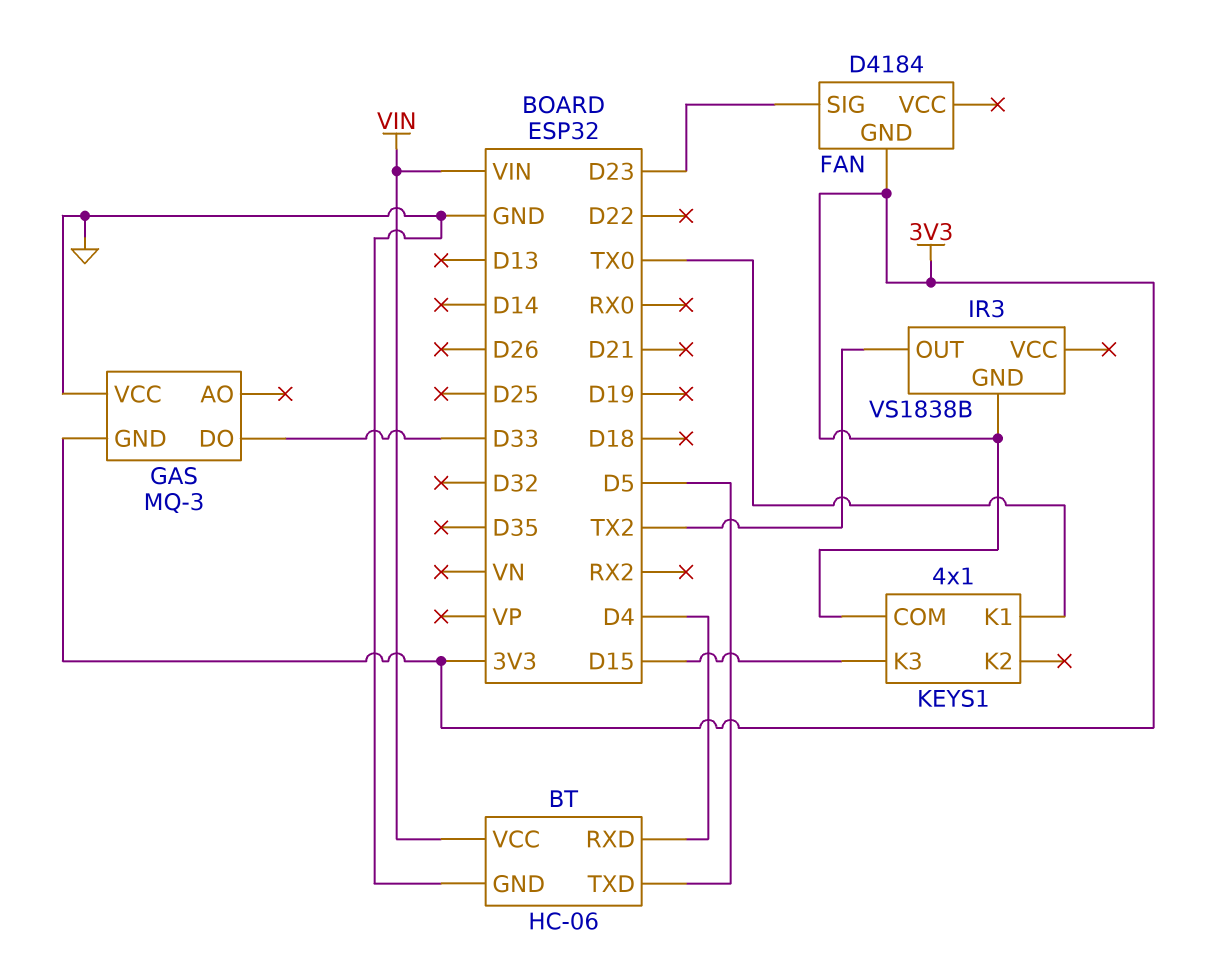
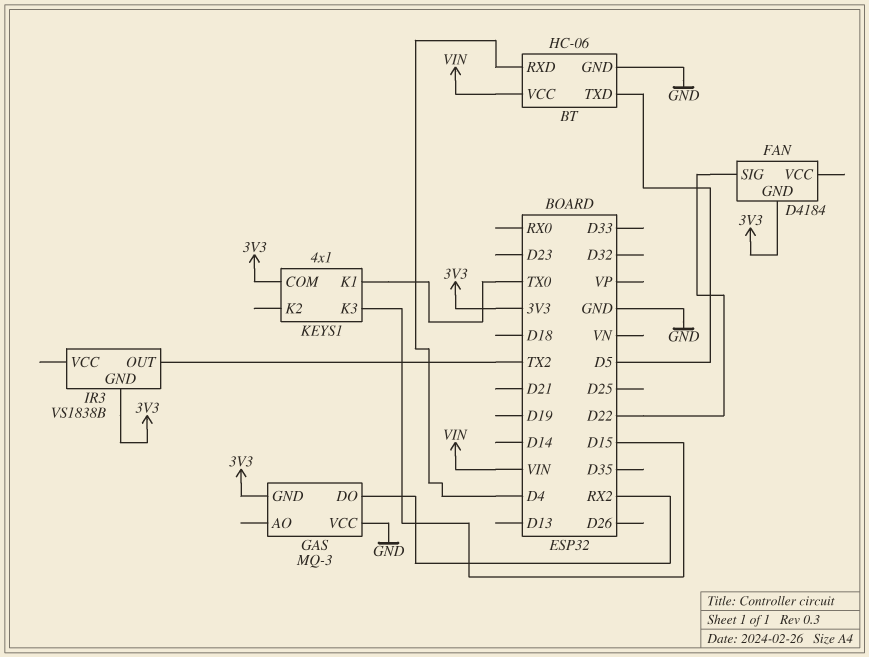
FAN pin SIG: D23 -> D22
GAS pin DO: D33 -> RX2

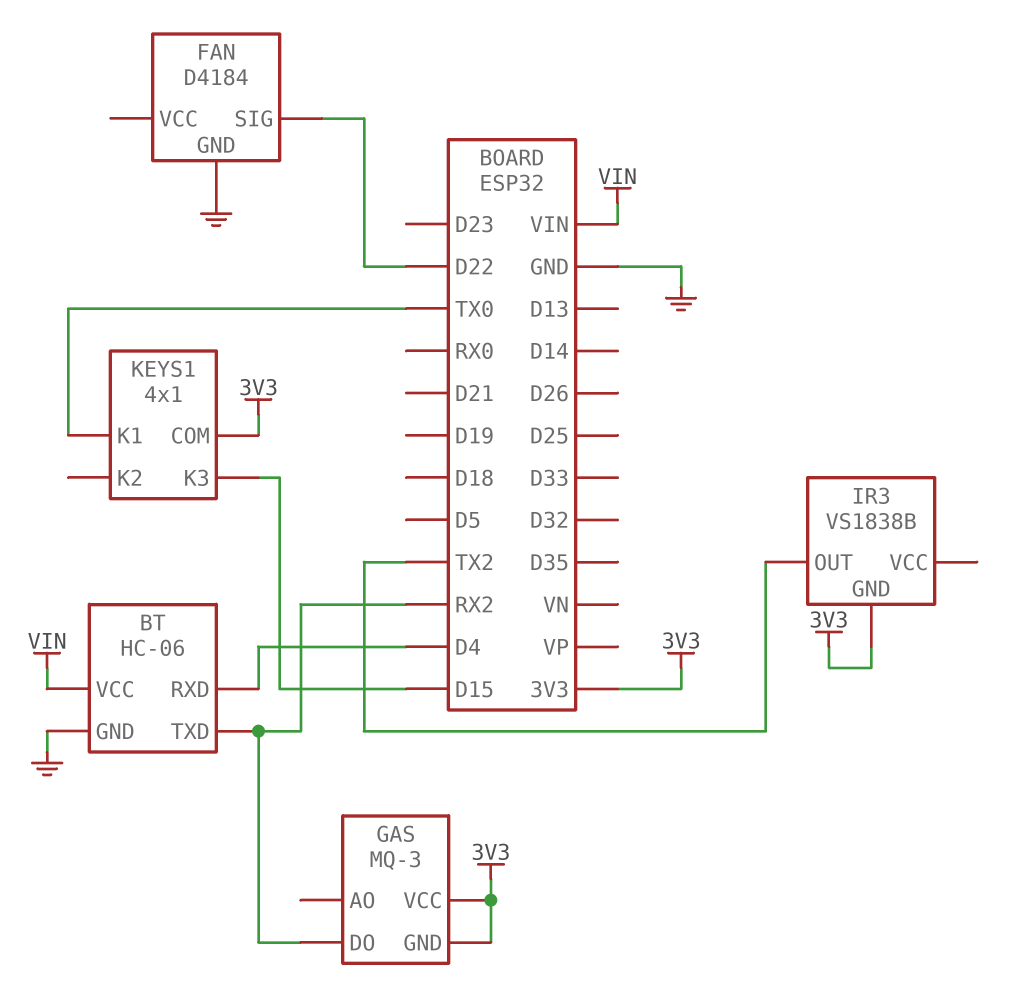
BT pin TXD: D5 -> RX2
FAN pin GND: 3V3 -> GND
GAS pin VCC: GND -> 3V3

